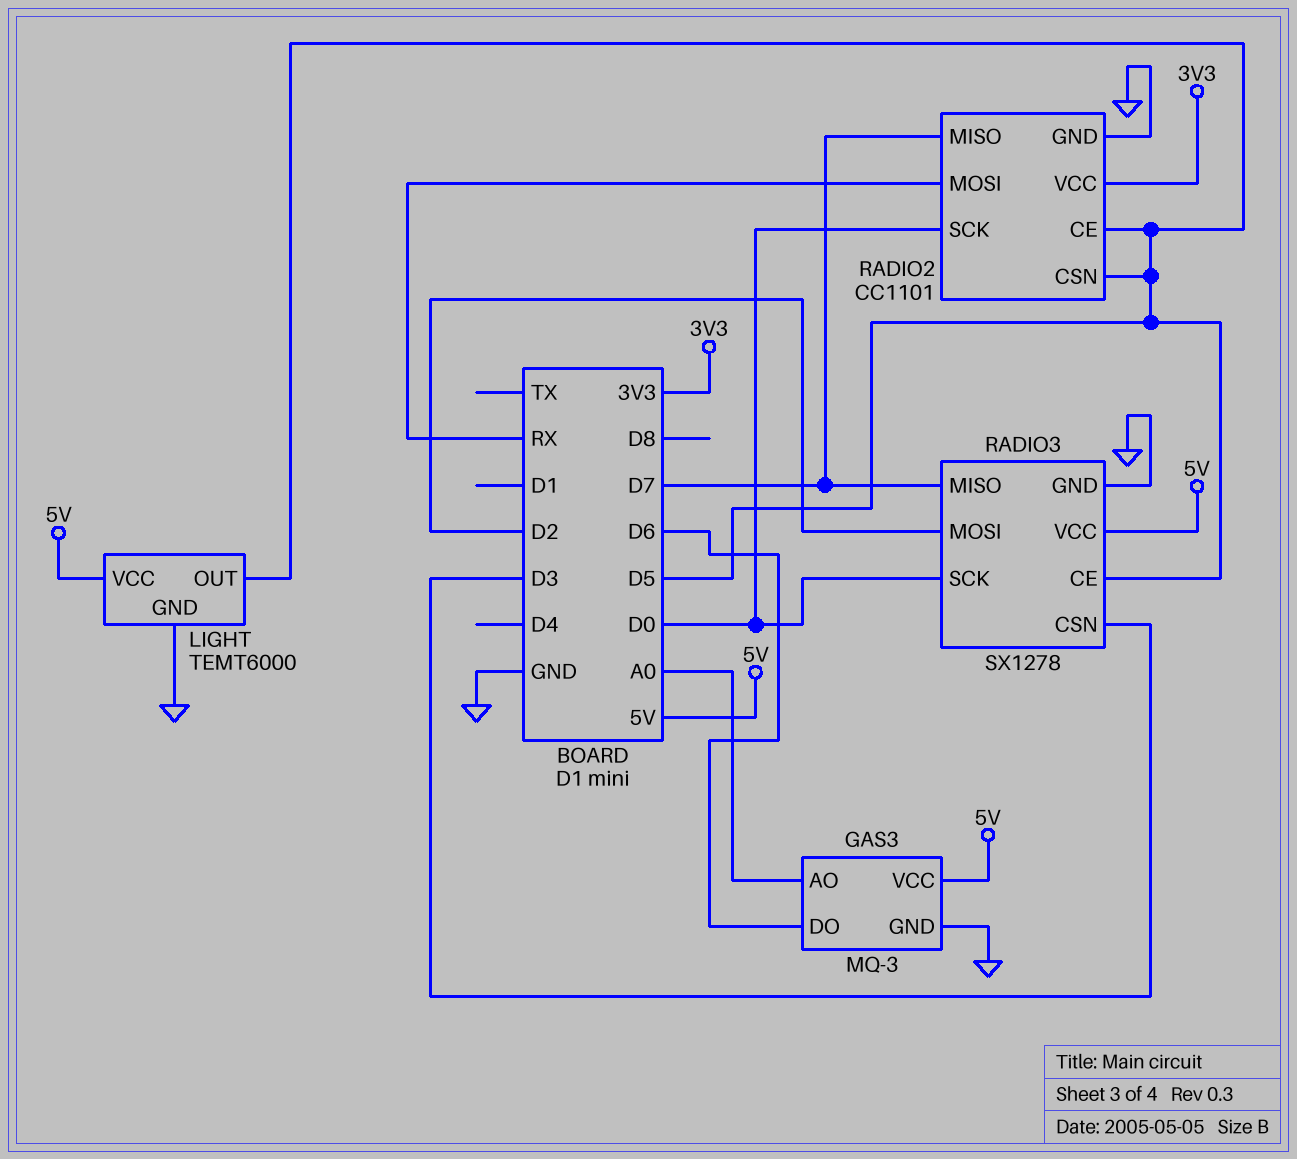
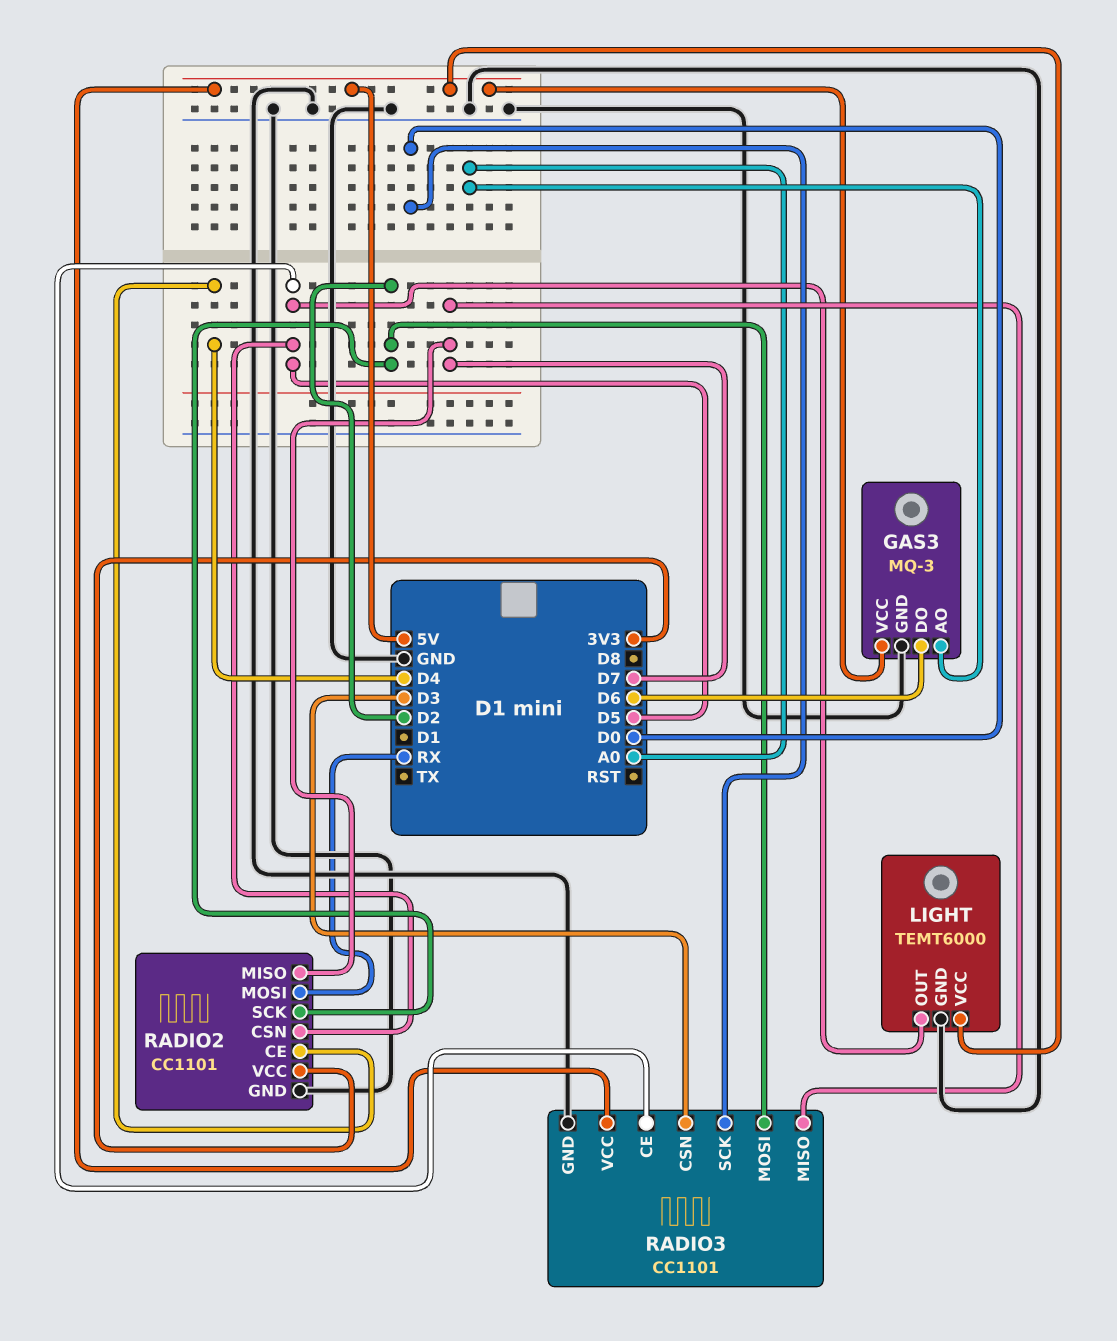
RADIO2 pin CE: D5 -> D4
RADIO2 pin SCK: D0 -> D2
RADIO3: SX1278 -> CC1101

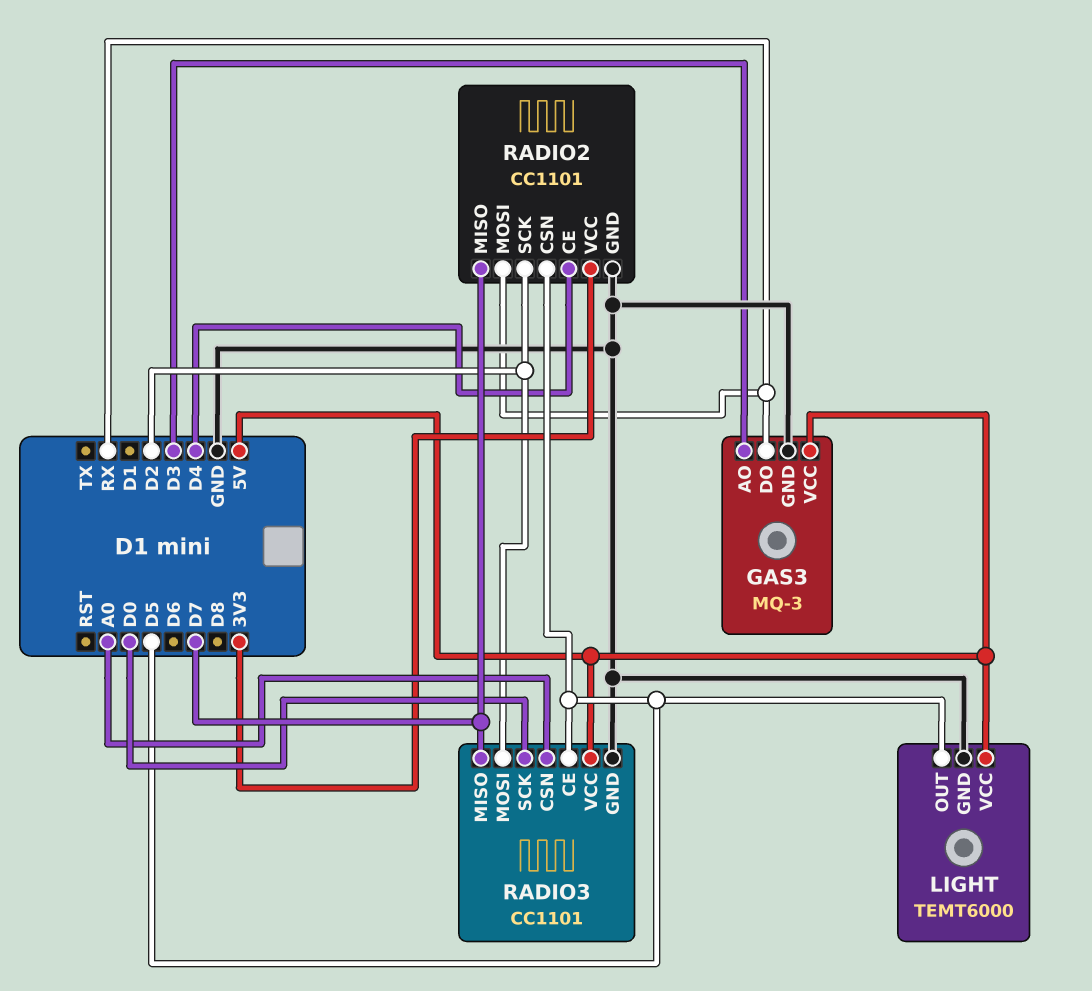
GAS3 pin AO: A0 -> D3
GAS3 pin DO: D6 -> RX
RADIO3 pin CSN: D3 -> A0

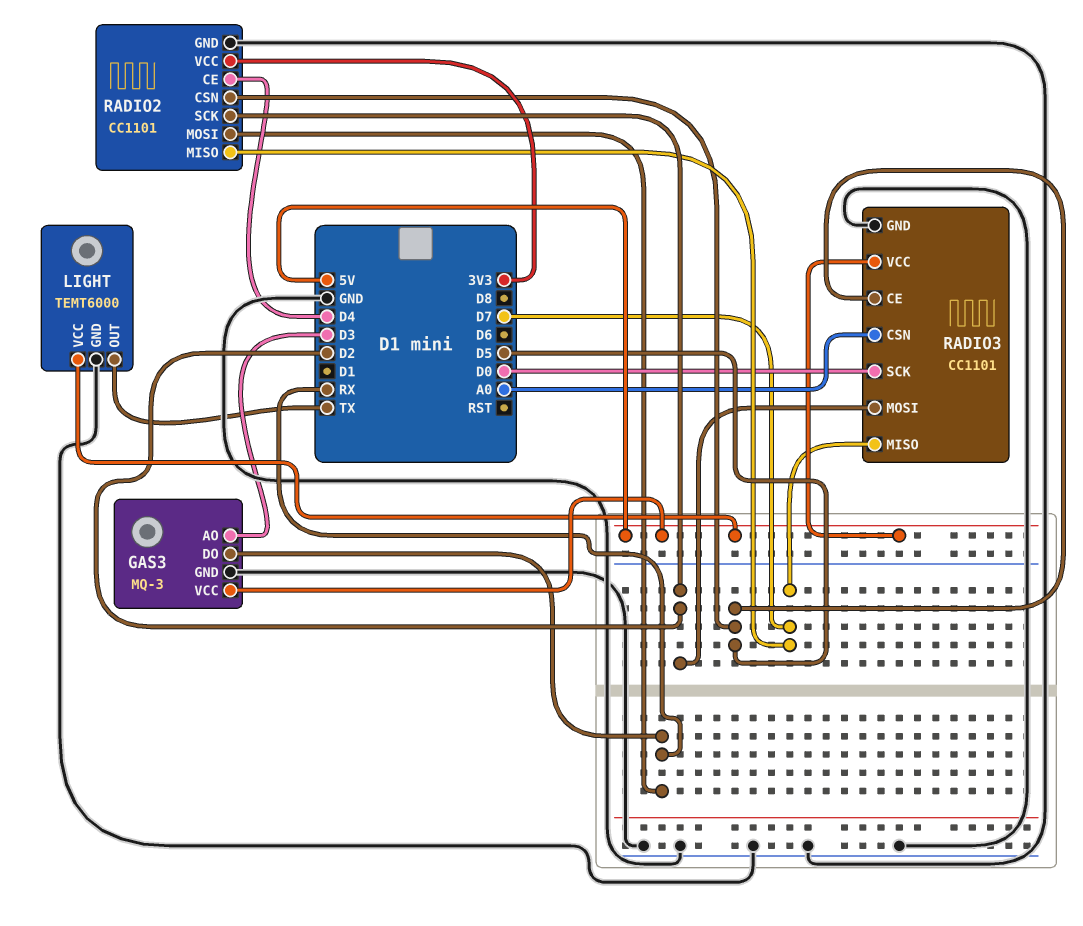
LIGHT pin OUT: D5 -> TX

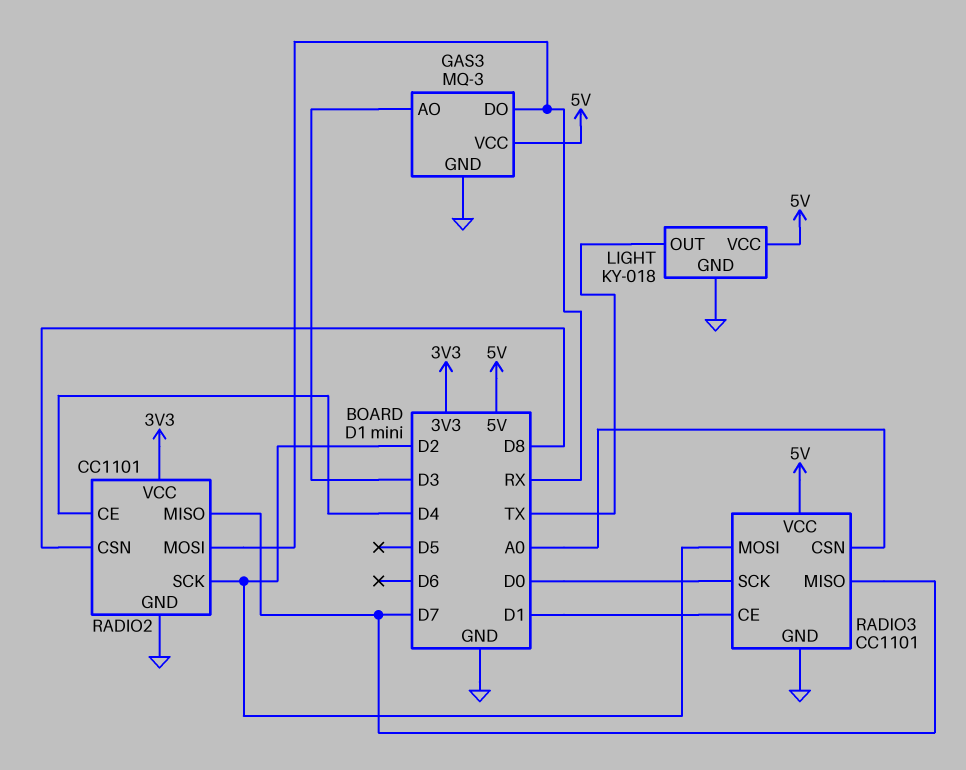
LIGHT: TEMT6000 -> KY-018
RADIO2 pin CSN: D5 -> D8
RADIO3 pin CE: D5 -> D1

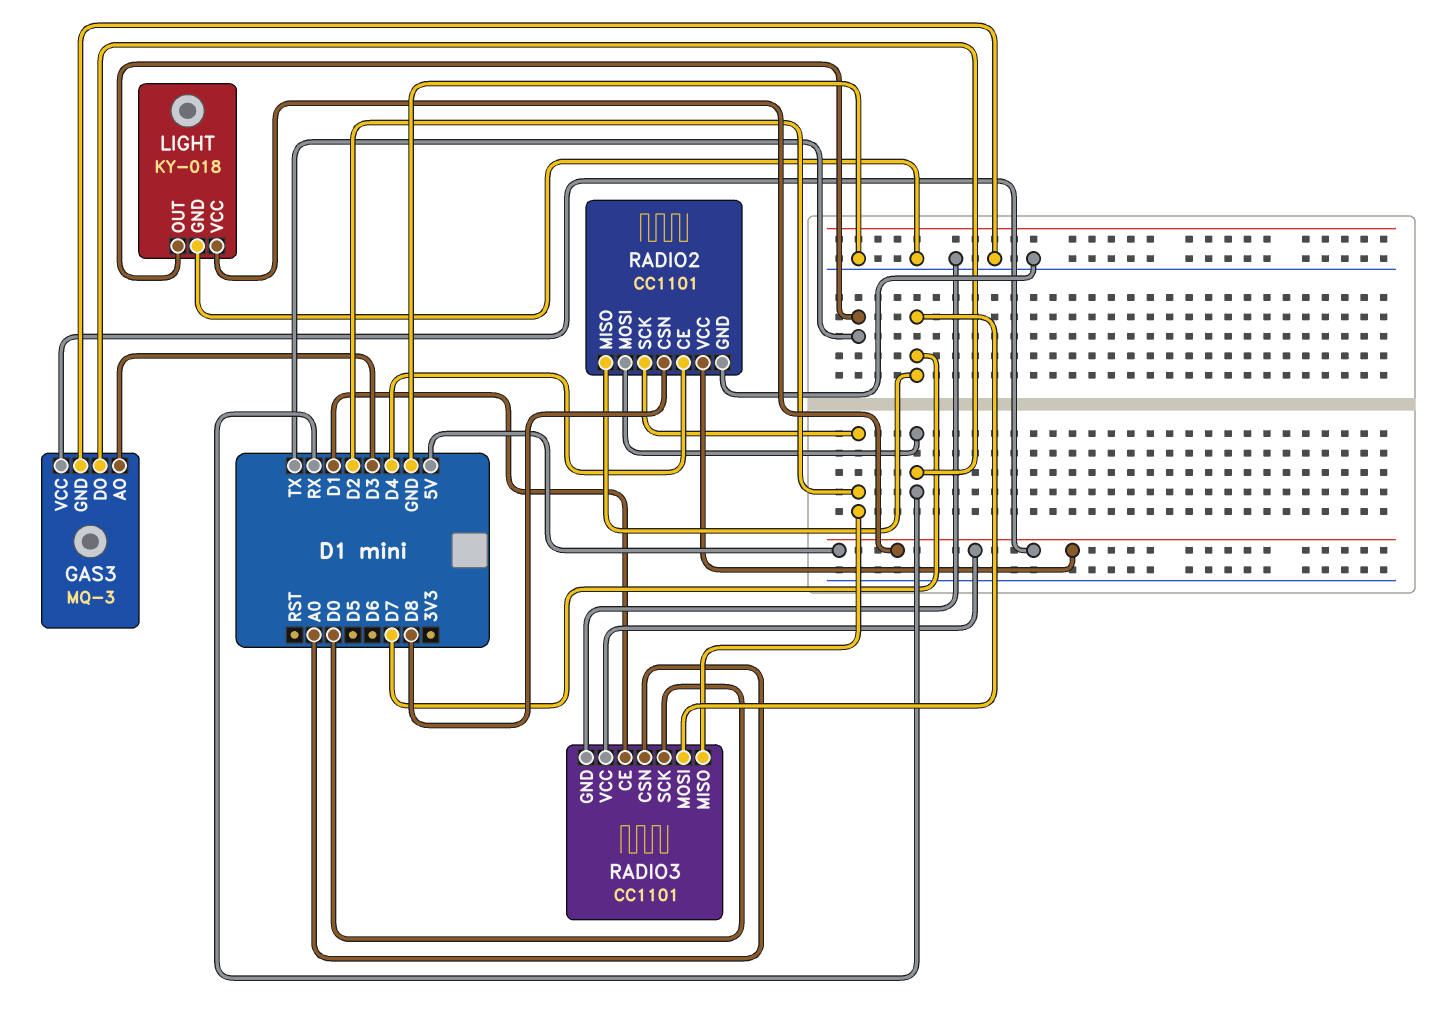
RADIO2 pin VCC: 3V3 -> 5V
RADIO3 pin MISO: D7 -> D2
RADIO3 pin MOSI: D2 -> D7

